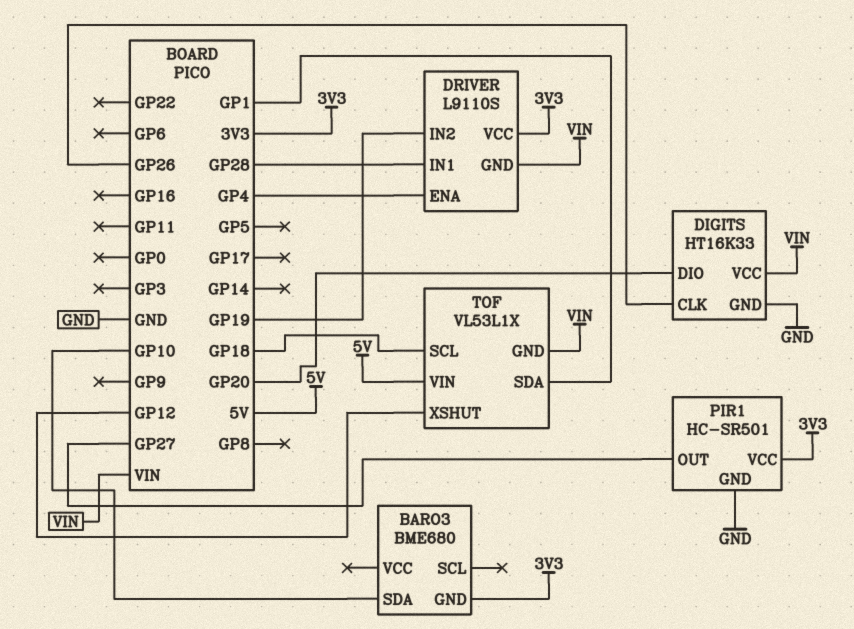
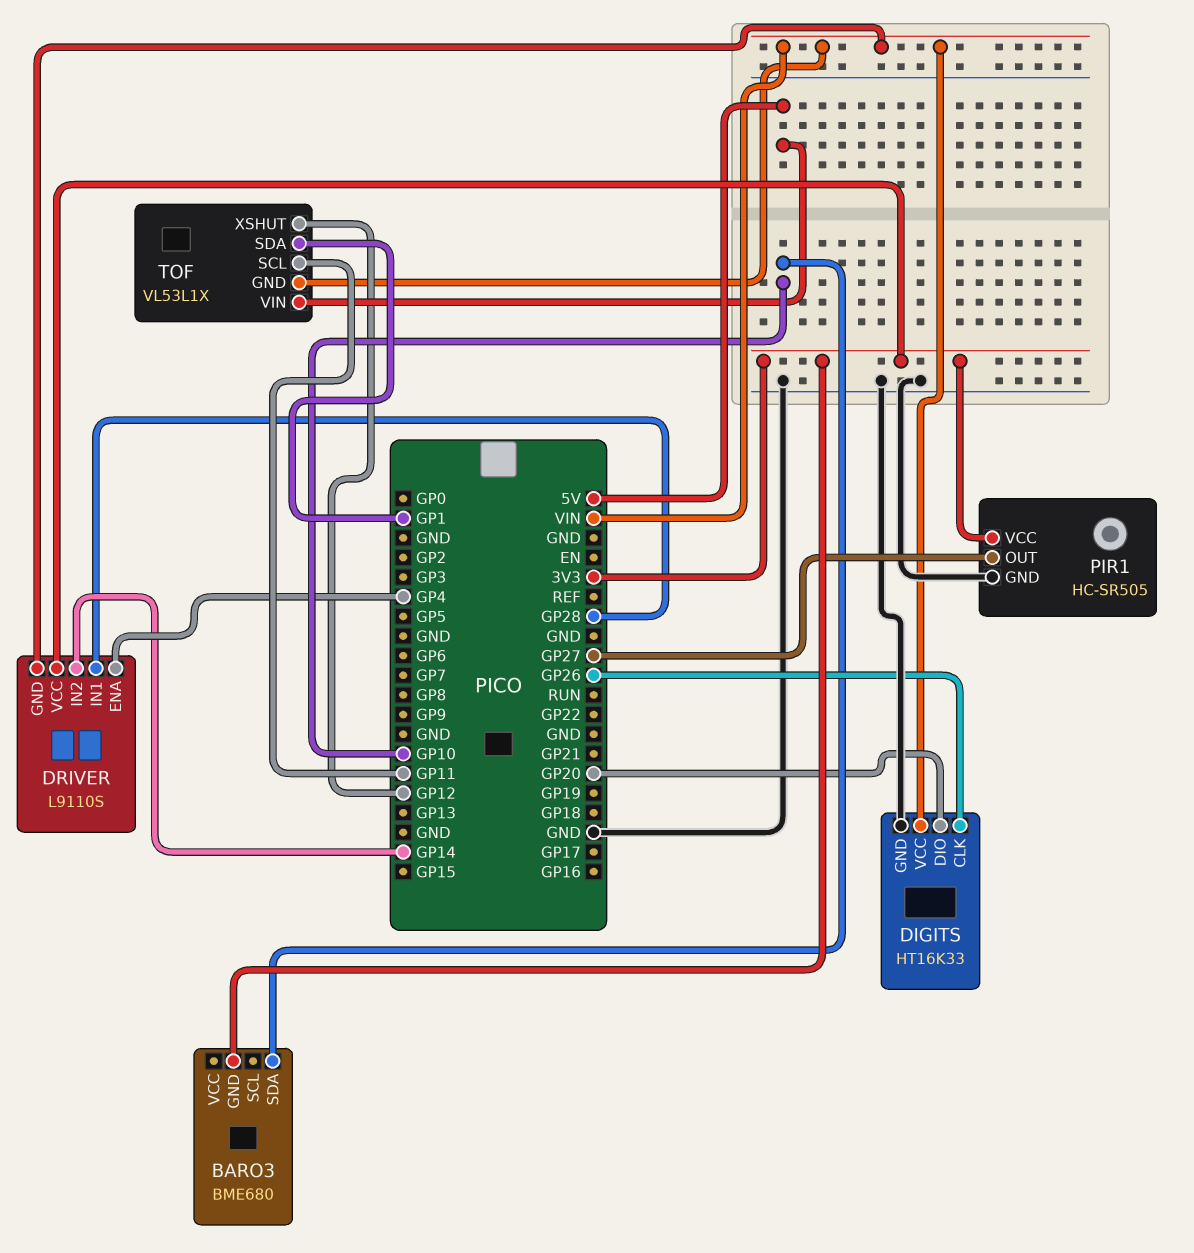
DRIVER pin IN2: GP19 -> GP14
PIR1: HC-SR501 -> HC-SR505
TOF pin SCL: GP18 -> GP11

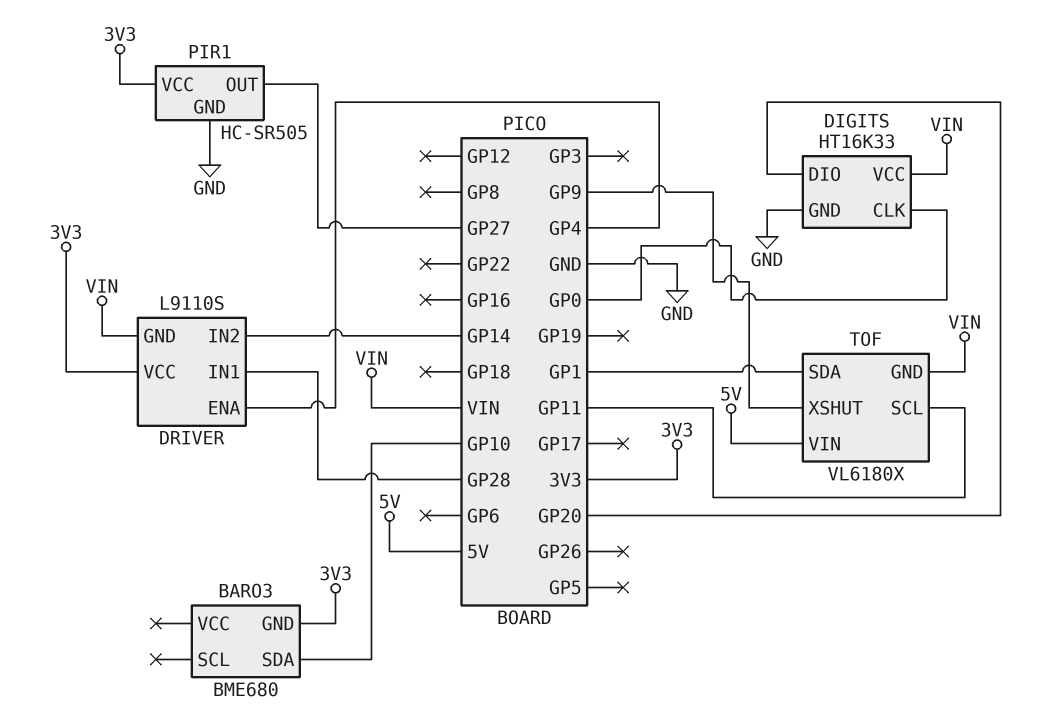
DIGITS pin CLK: GP26 -> GP0
TOF: VL53L1X -> VL6180X
TOF pin XSHUT: GP12 -> GP9

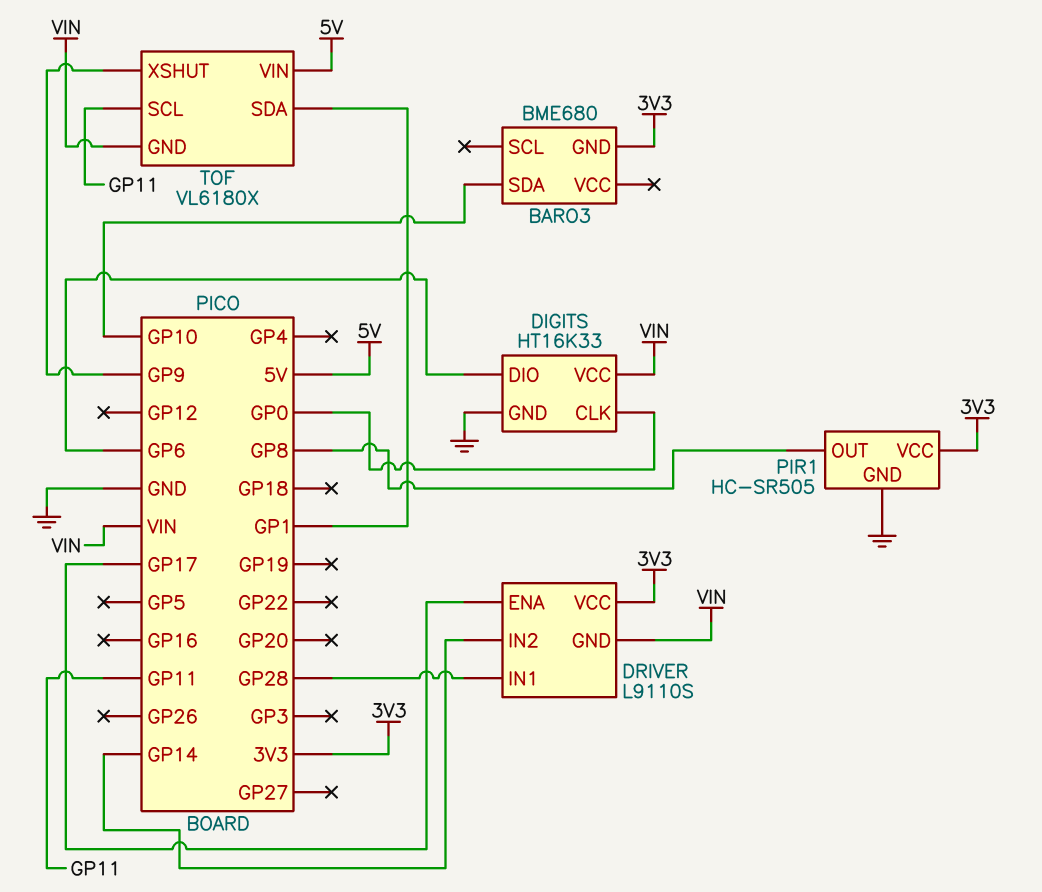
DIGITS pin DIO: GP20 -> GP6
DRIVER pin ENA: GP4 -> GP17
PIR1 pin OUT: GP27 -> GP8

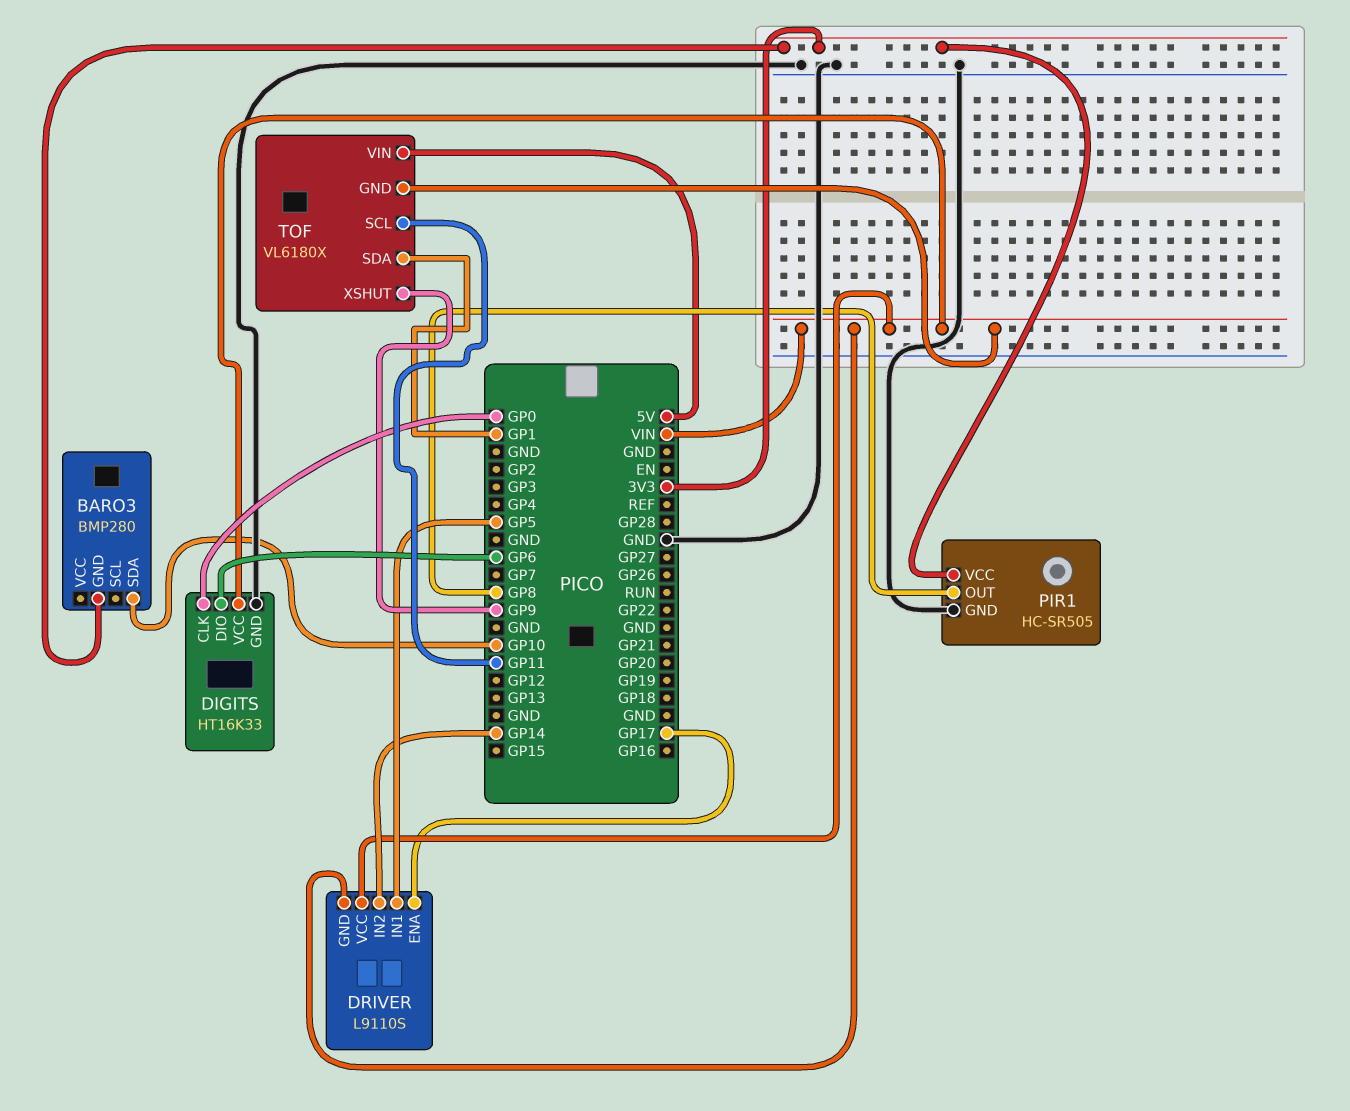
BARO3: BME680 -> BMP280
DRIVER pin IN1: GP28 -> GP5
DRIVER pin VCC: 3V3 -> VIN

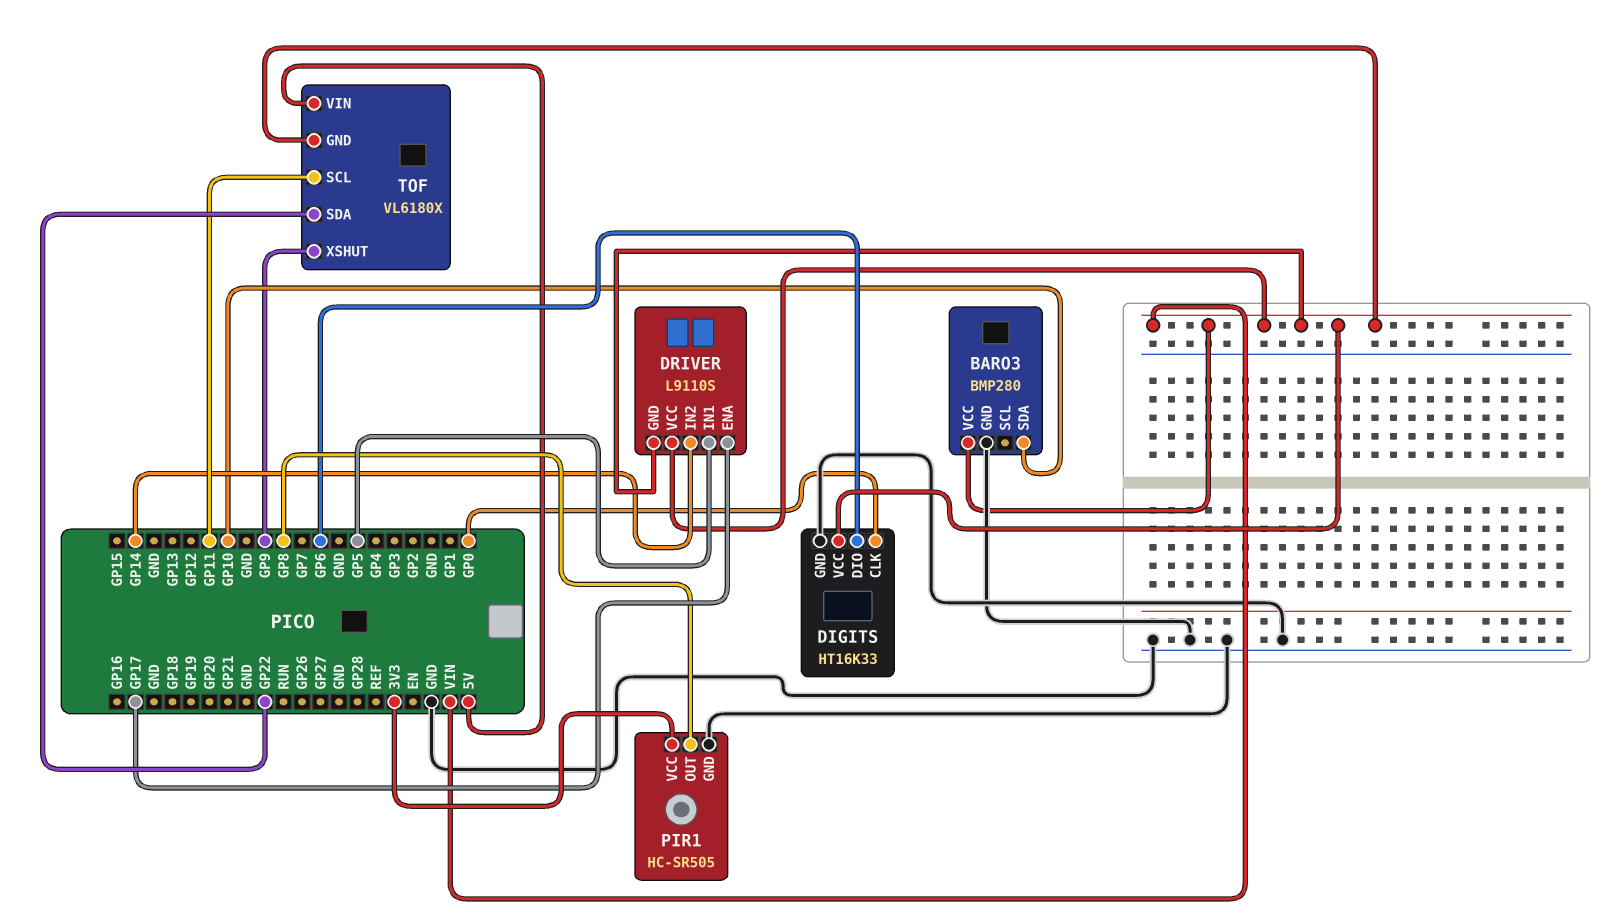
BARO3 pin GND: 3V3 -> GND
BARO3 pin VCC: none -> VIN
TOF pin SDA: GP1 -> GP22

